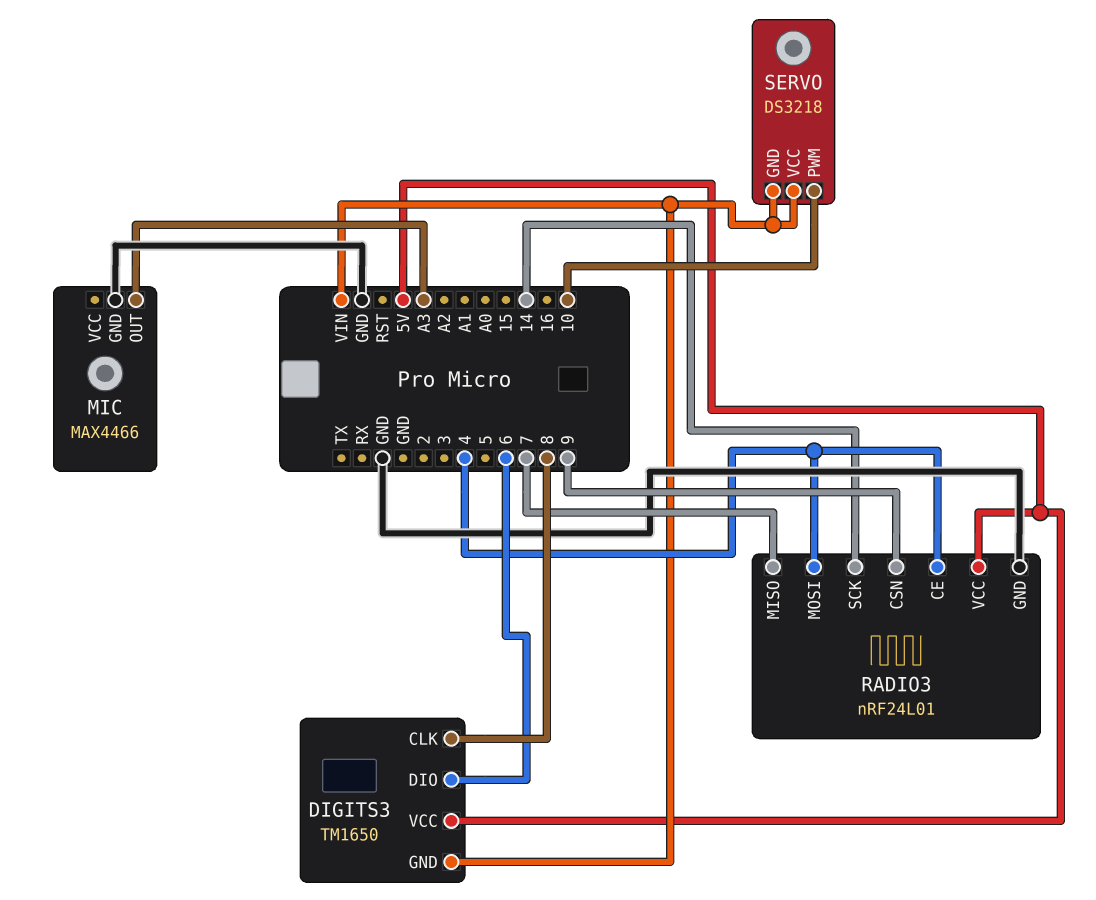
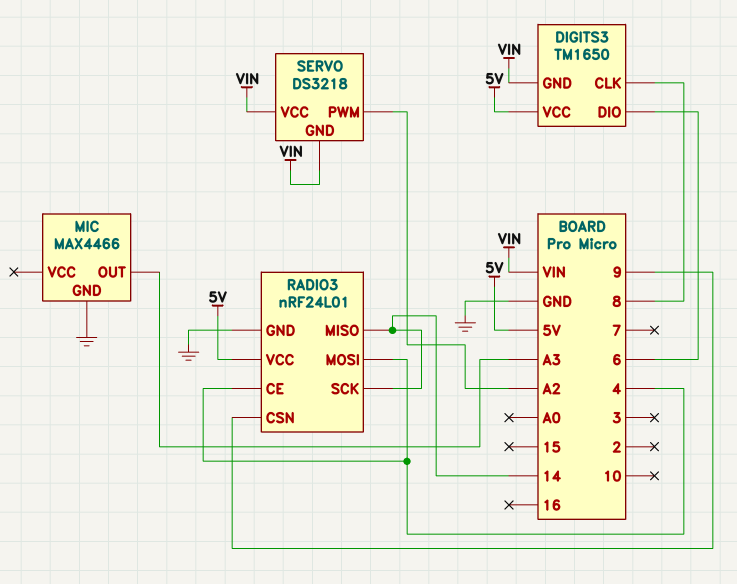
RADIO3 pin MISO: 7 -> 14
SERVO pin PWM: 10 -> A2

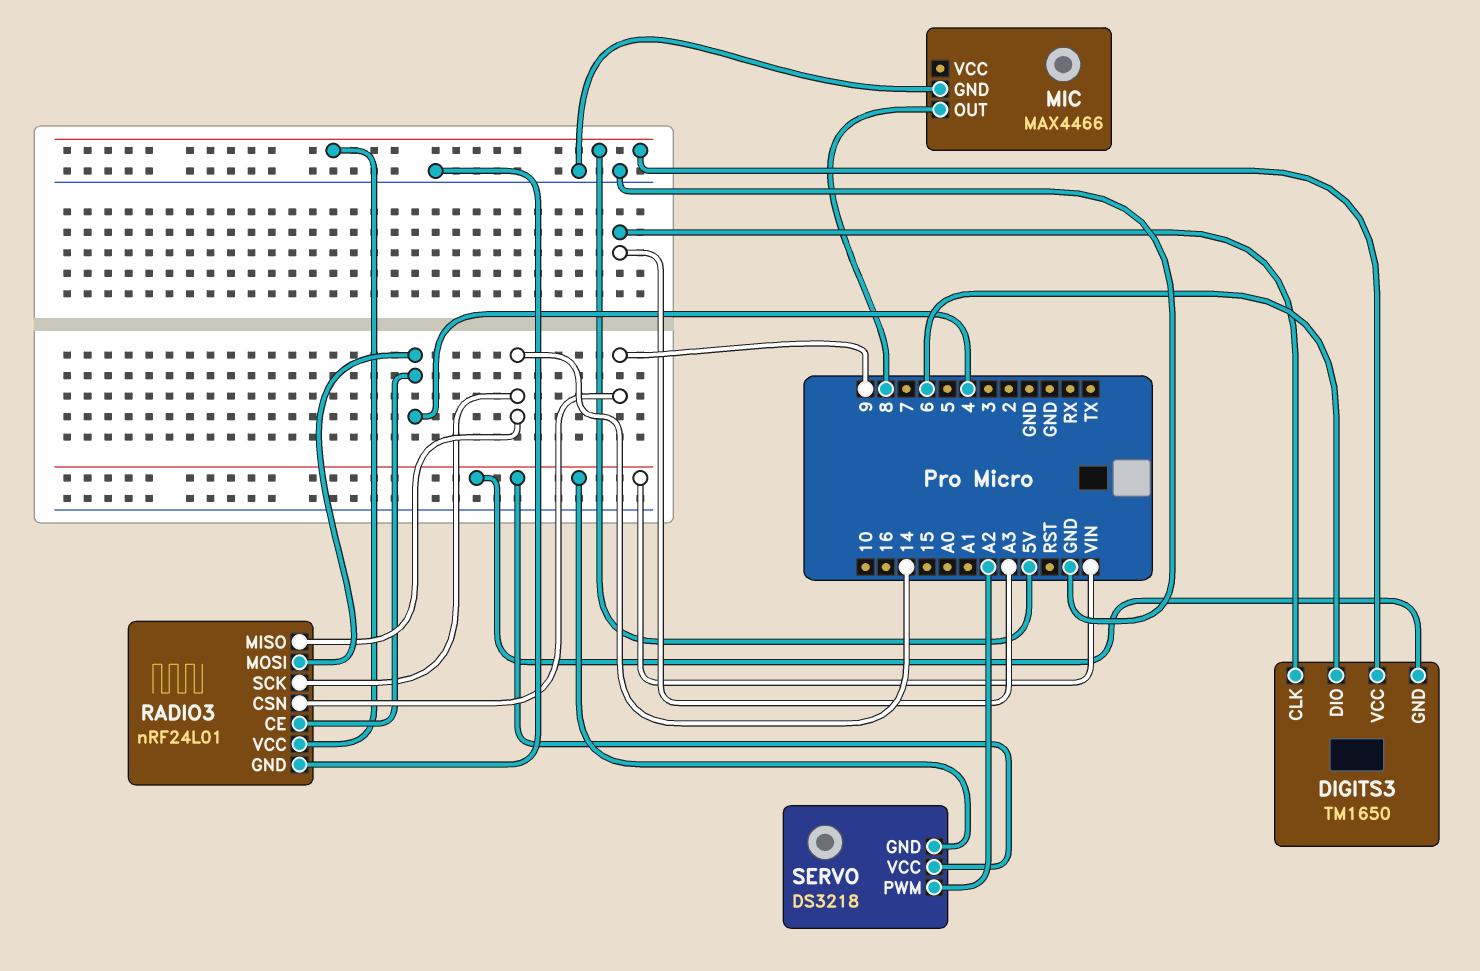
DIGITS3 pin CLK: 8 -> A3
MIC pin OUT: A3 -> 8

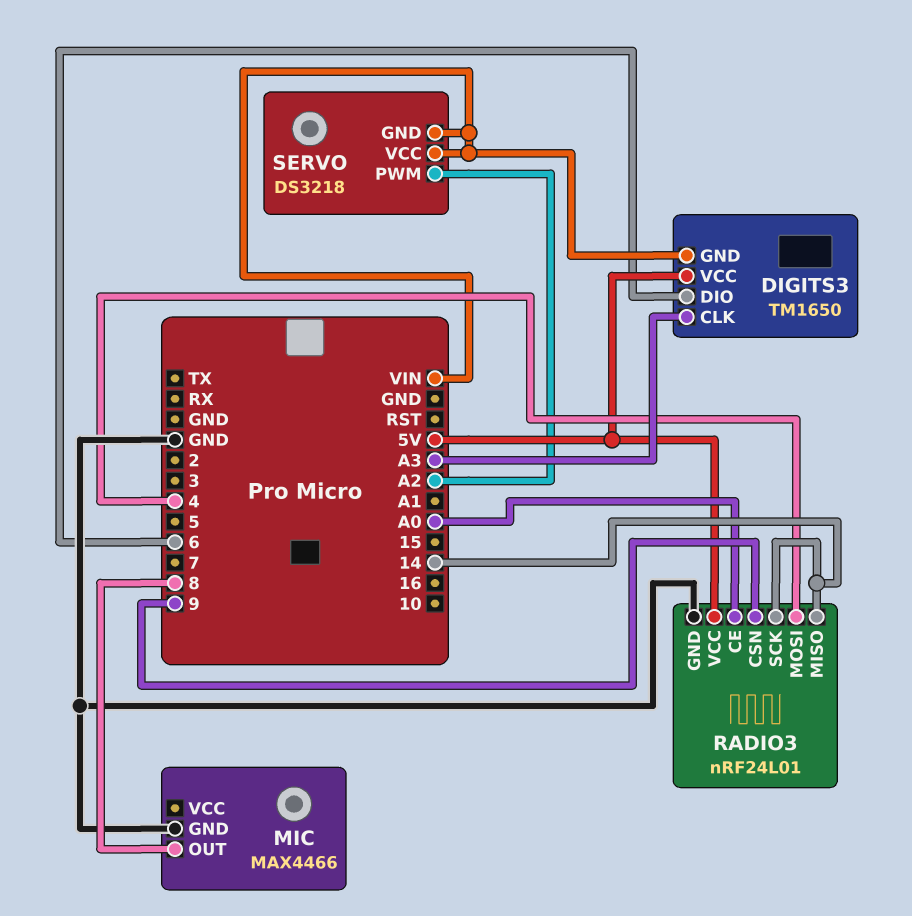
RADIO3 pin CE: 4 -> A0

